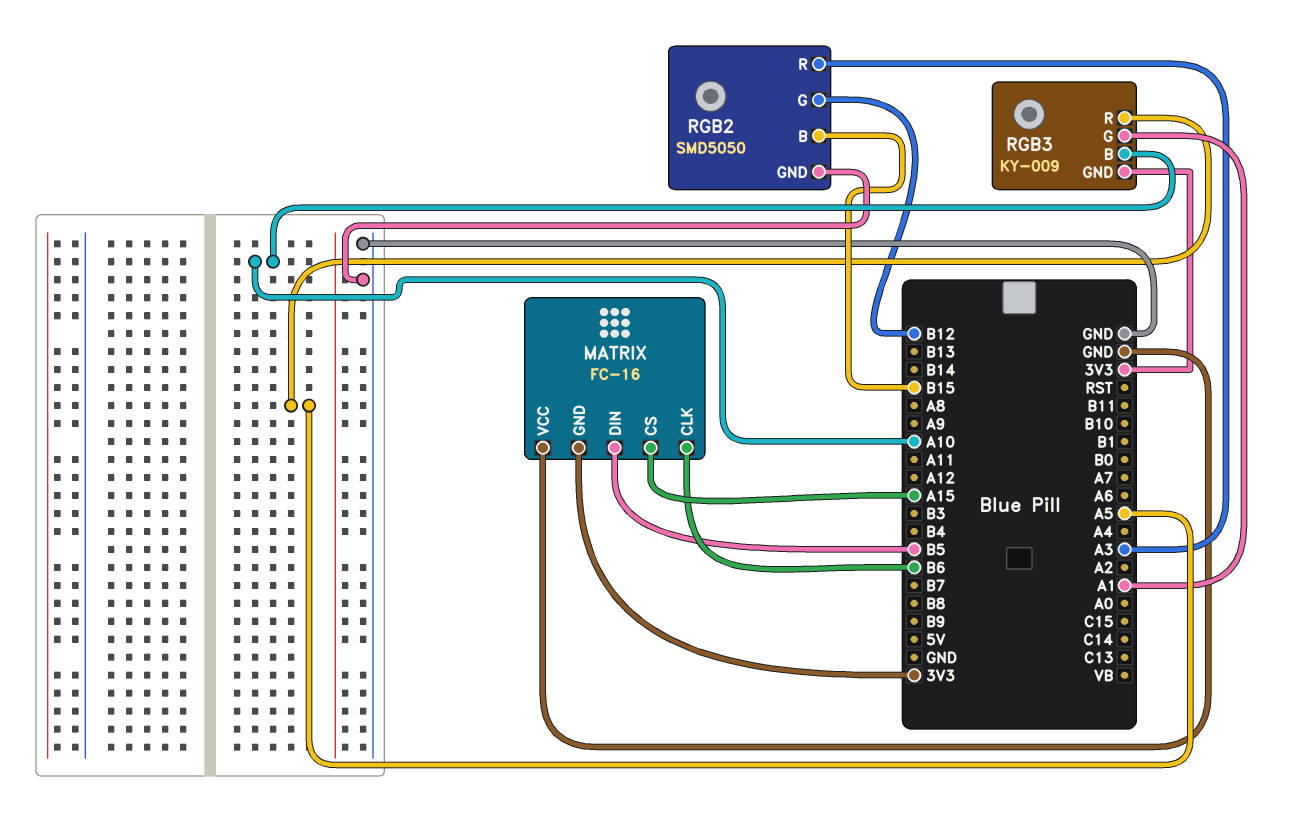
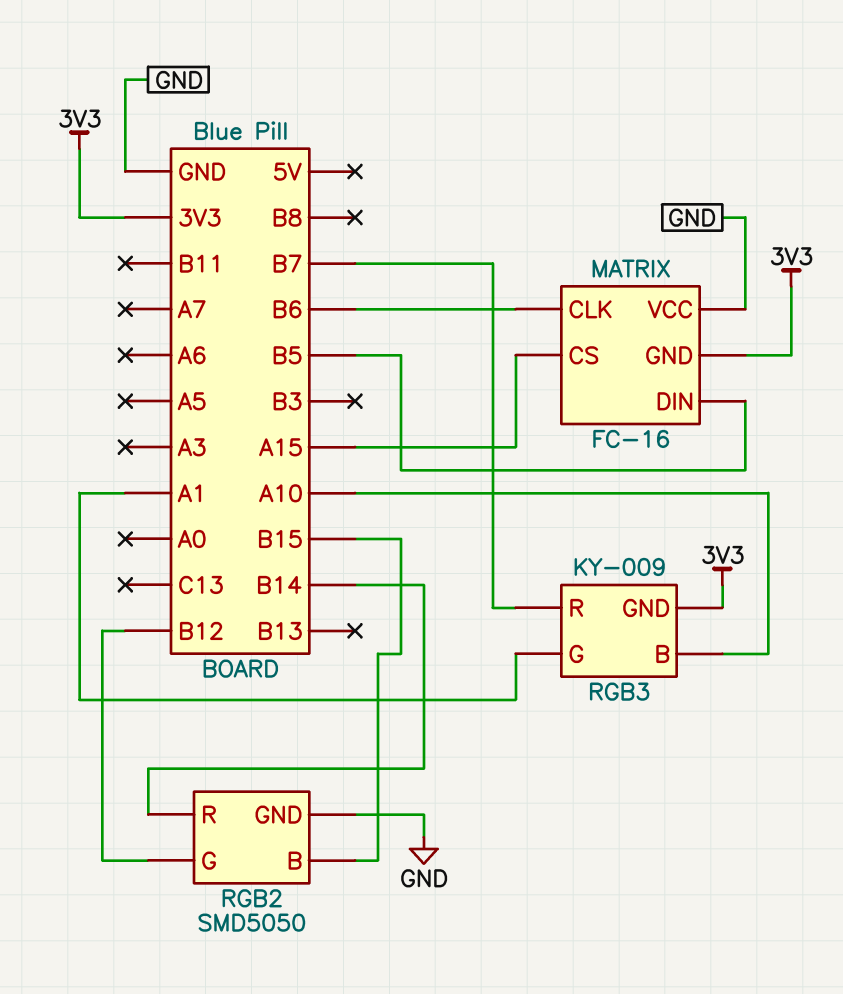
RGB2 pin R: A3 -> B14
RGB3 pin R: A5 -> B7

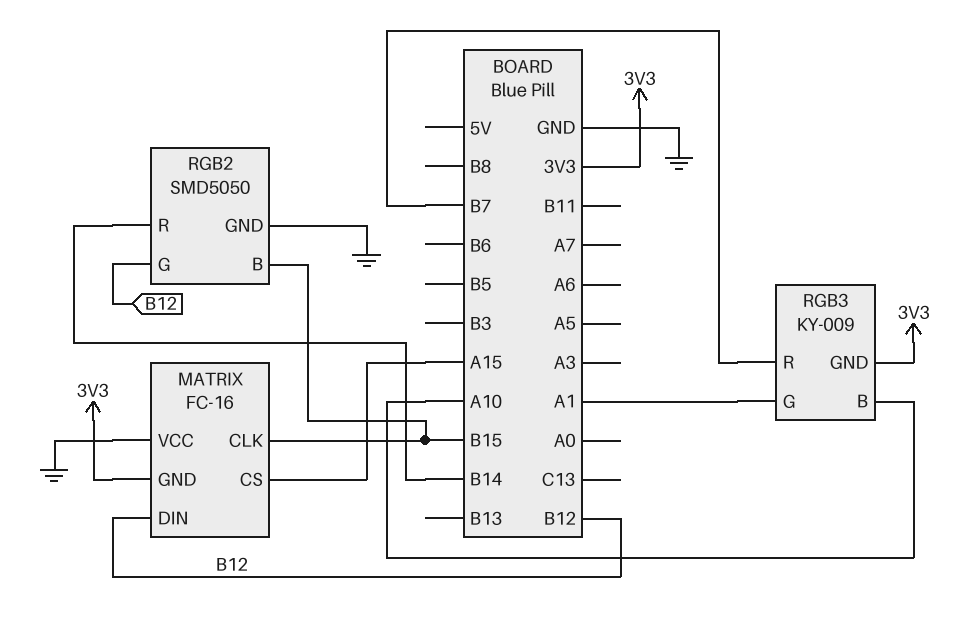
MATRIX pin CLK: B6 -> B15
MATRIX pin DIN: B5 -> B12

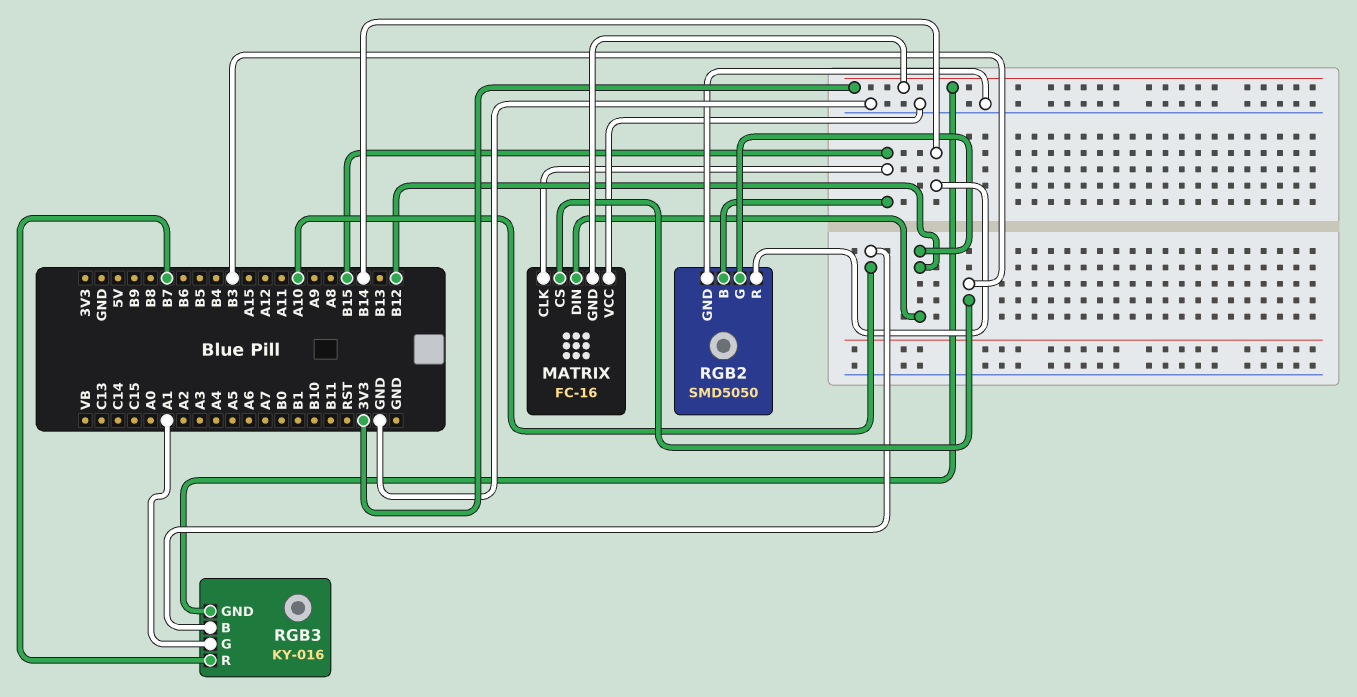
MATRIX pin CS: A15 -> B3
RGB3: KY-009 -> KY-016

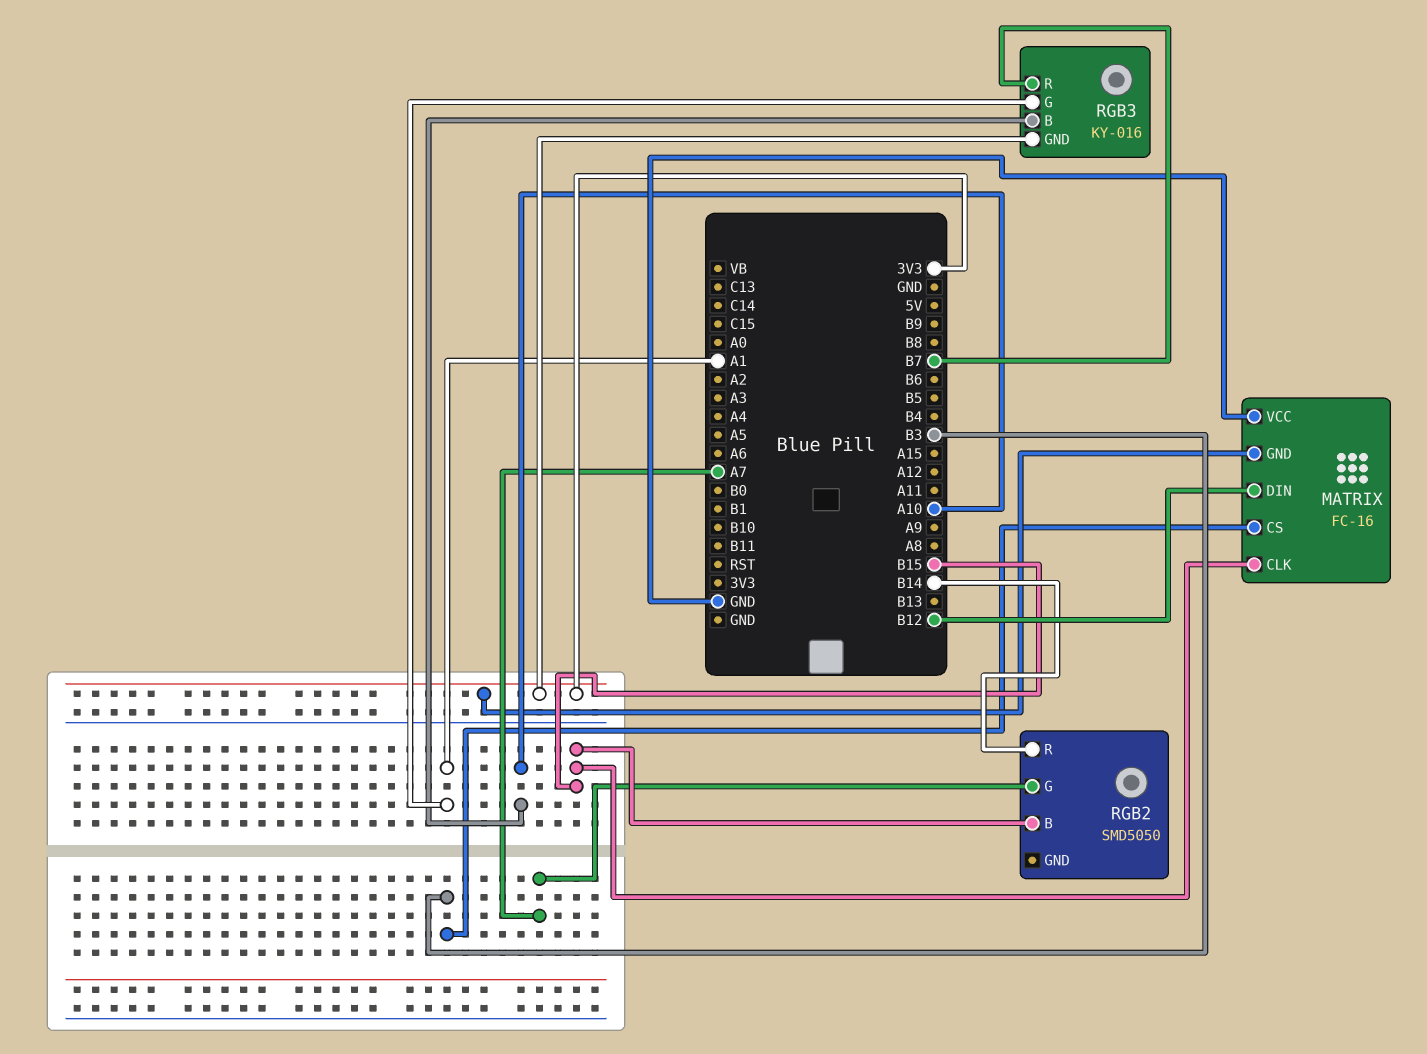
RGB2 pin G: B12 -> A7
RGB2 pin GND: GND -> none

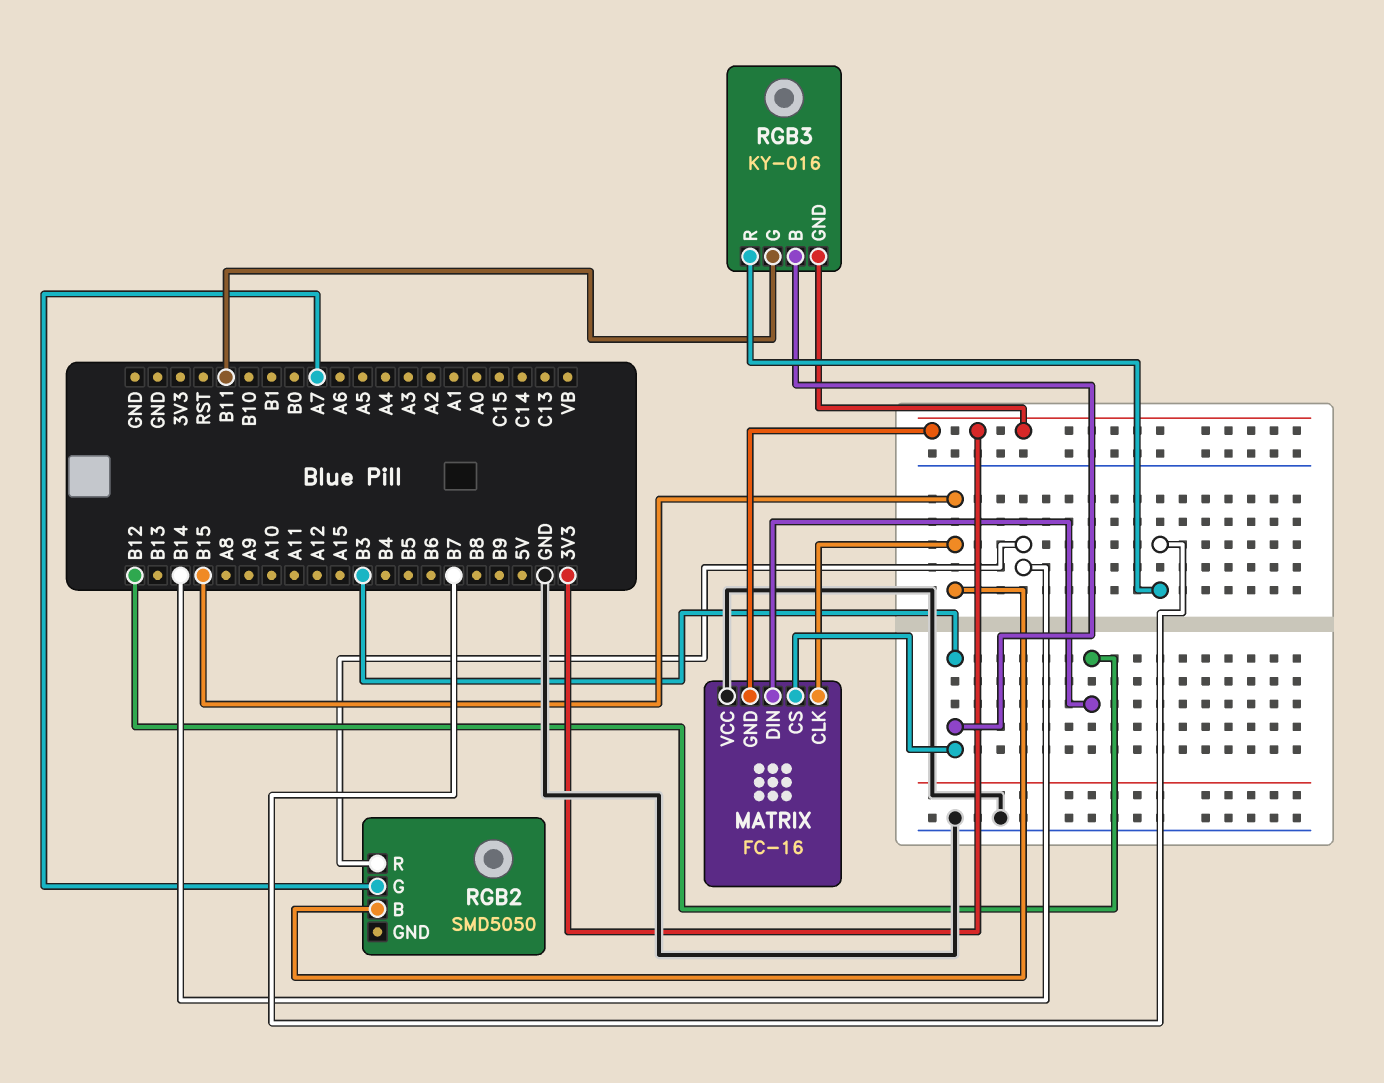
RGB3 pin B: A10 -> B3
RGB3 pin G: A1 -> B11

